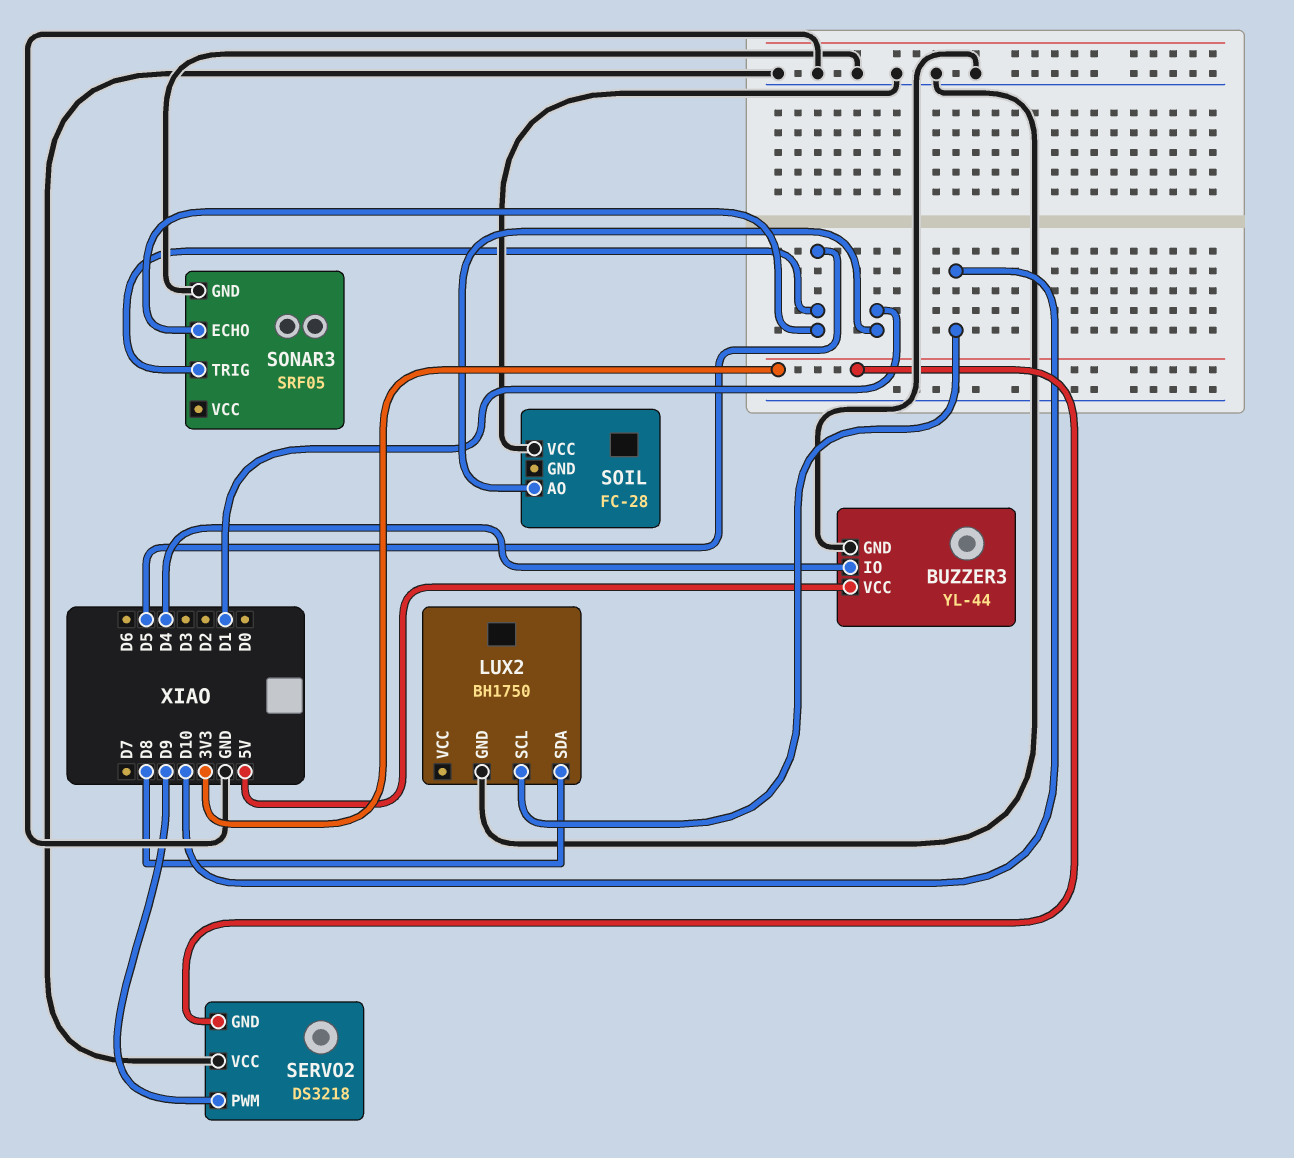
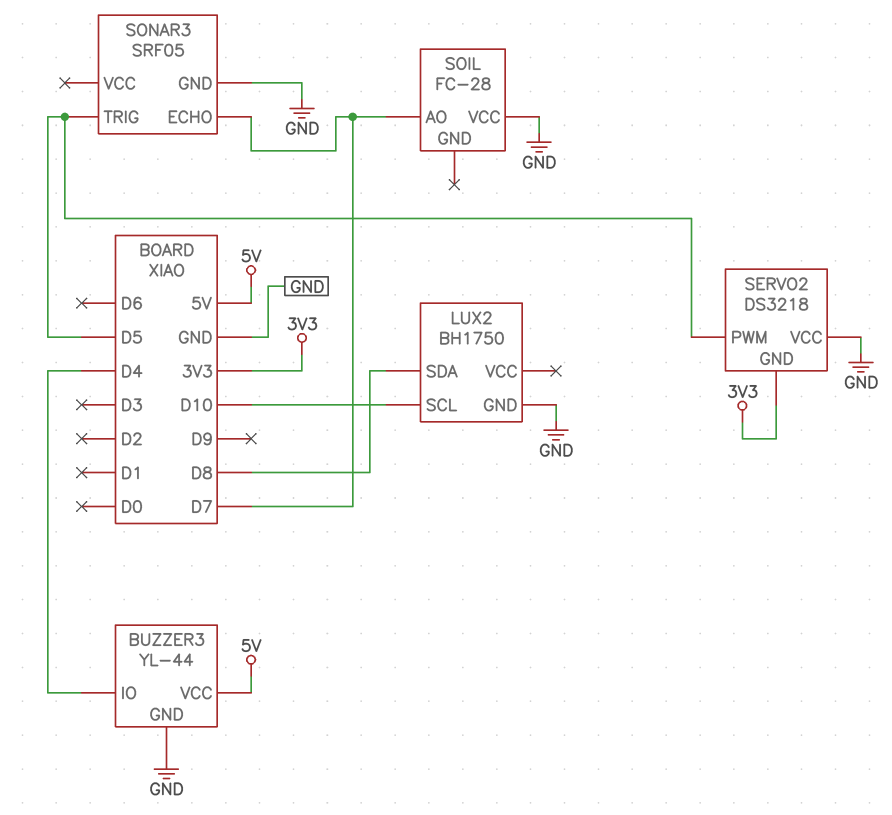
SERVO2 pin PWM: D9 -> D5
SOIL pin AO: D1 -> D7
SONAR3 pin ECHO: D5 -> D7

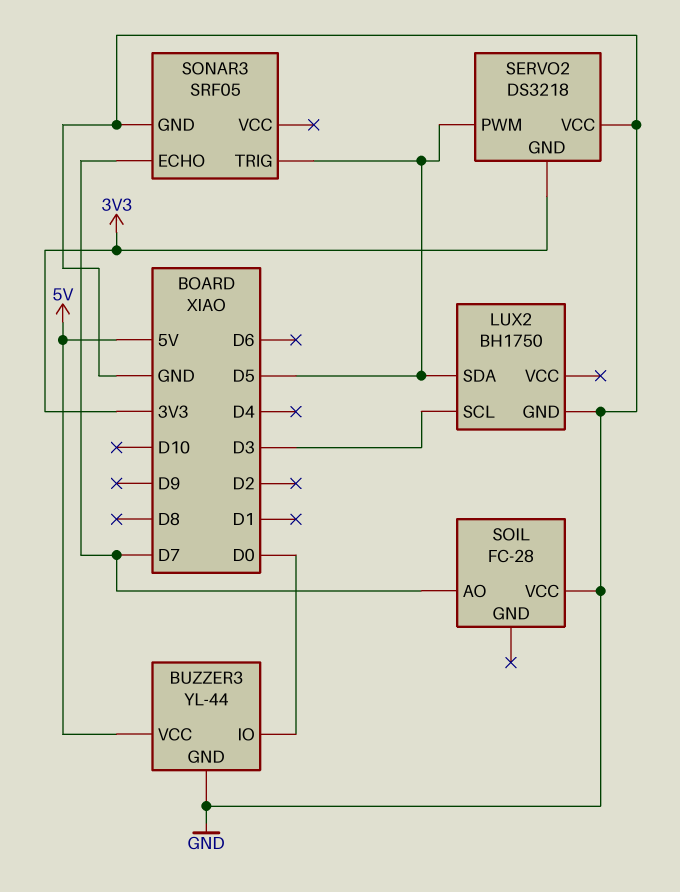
BUZZER3 pin IO: D4 -> D0
LUX2 pin SCL: D10 -> D3
LUX2 pin SDA: D8 -> D5

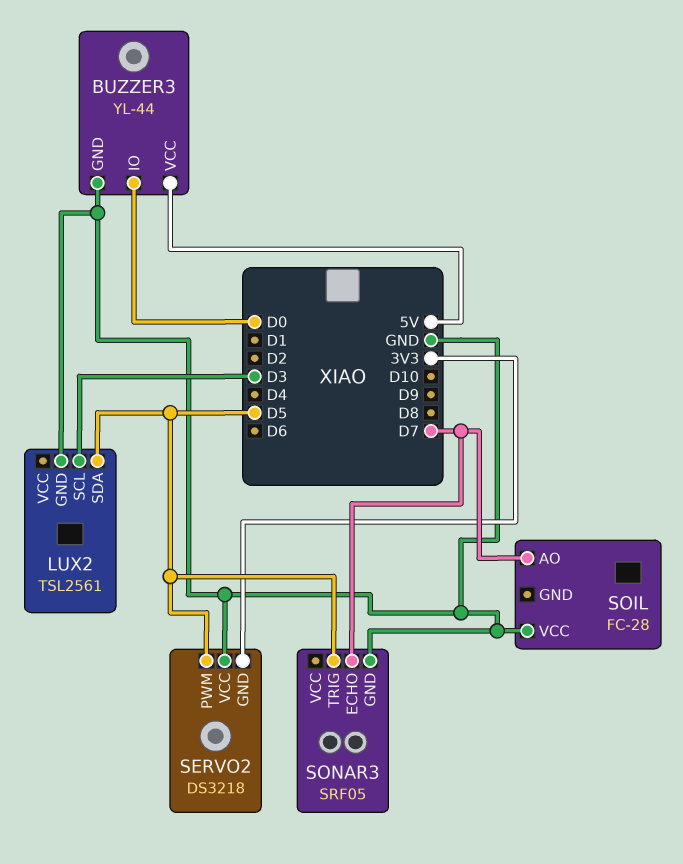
LUX2: BH1750 -> TSL2561

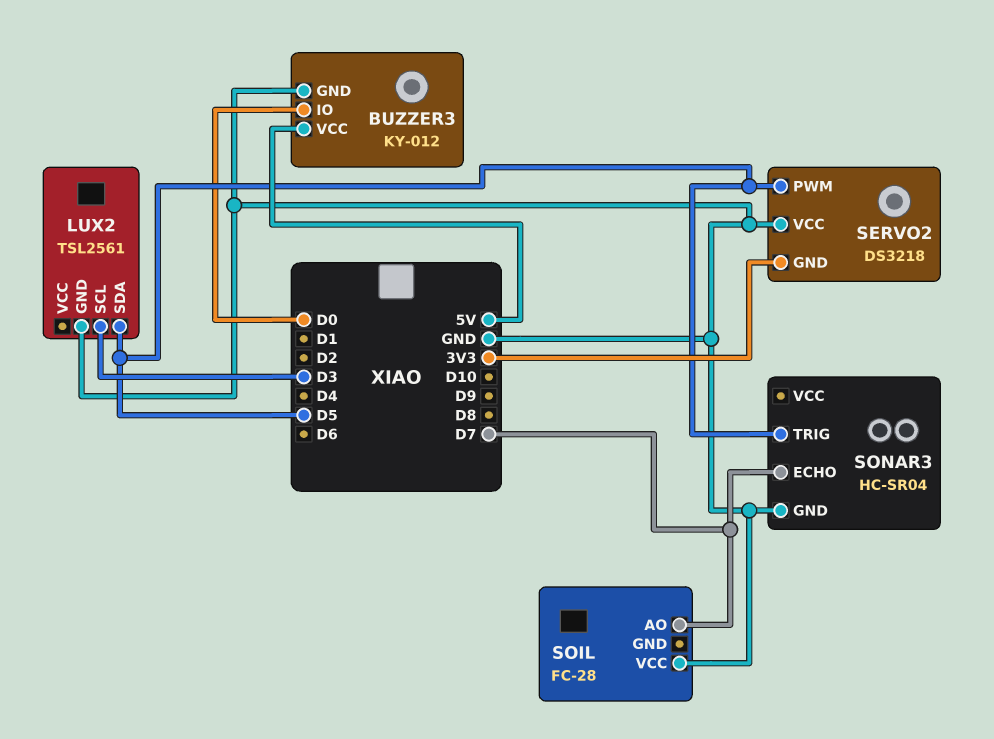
BUZZER3: YL-44 -> KY-012
SONAR3: SRF05 -> HC-SR04

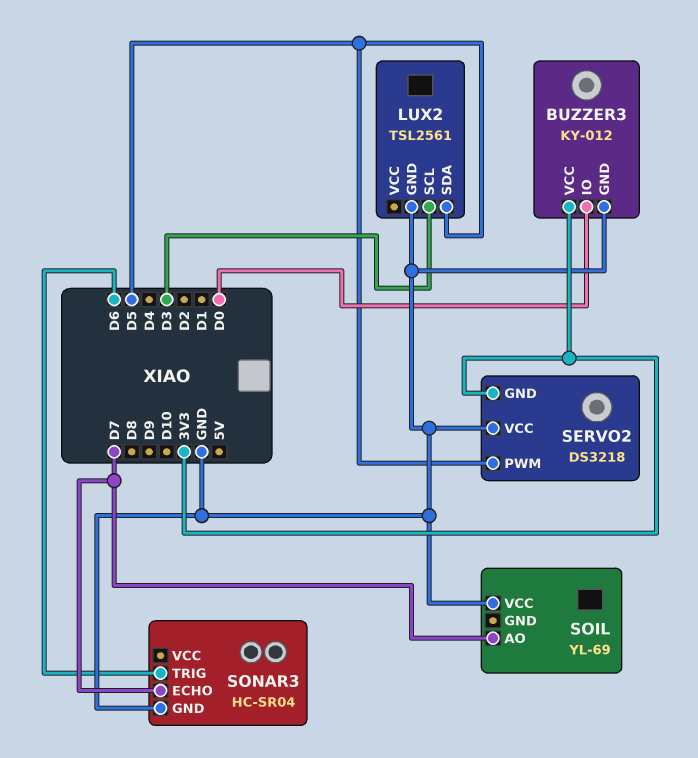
BUZZER3 pin VCC: 5V -> 3V3
SOIL: FC-28 -> YL-69
SONAR3 pin TRIG: D5 -> D6

